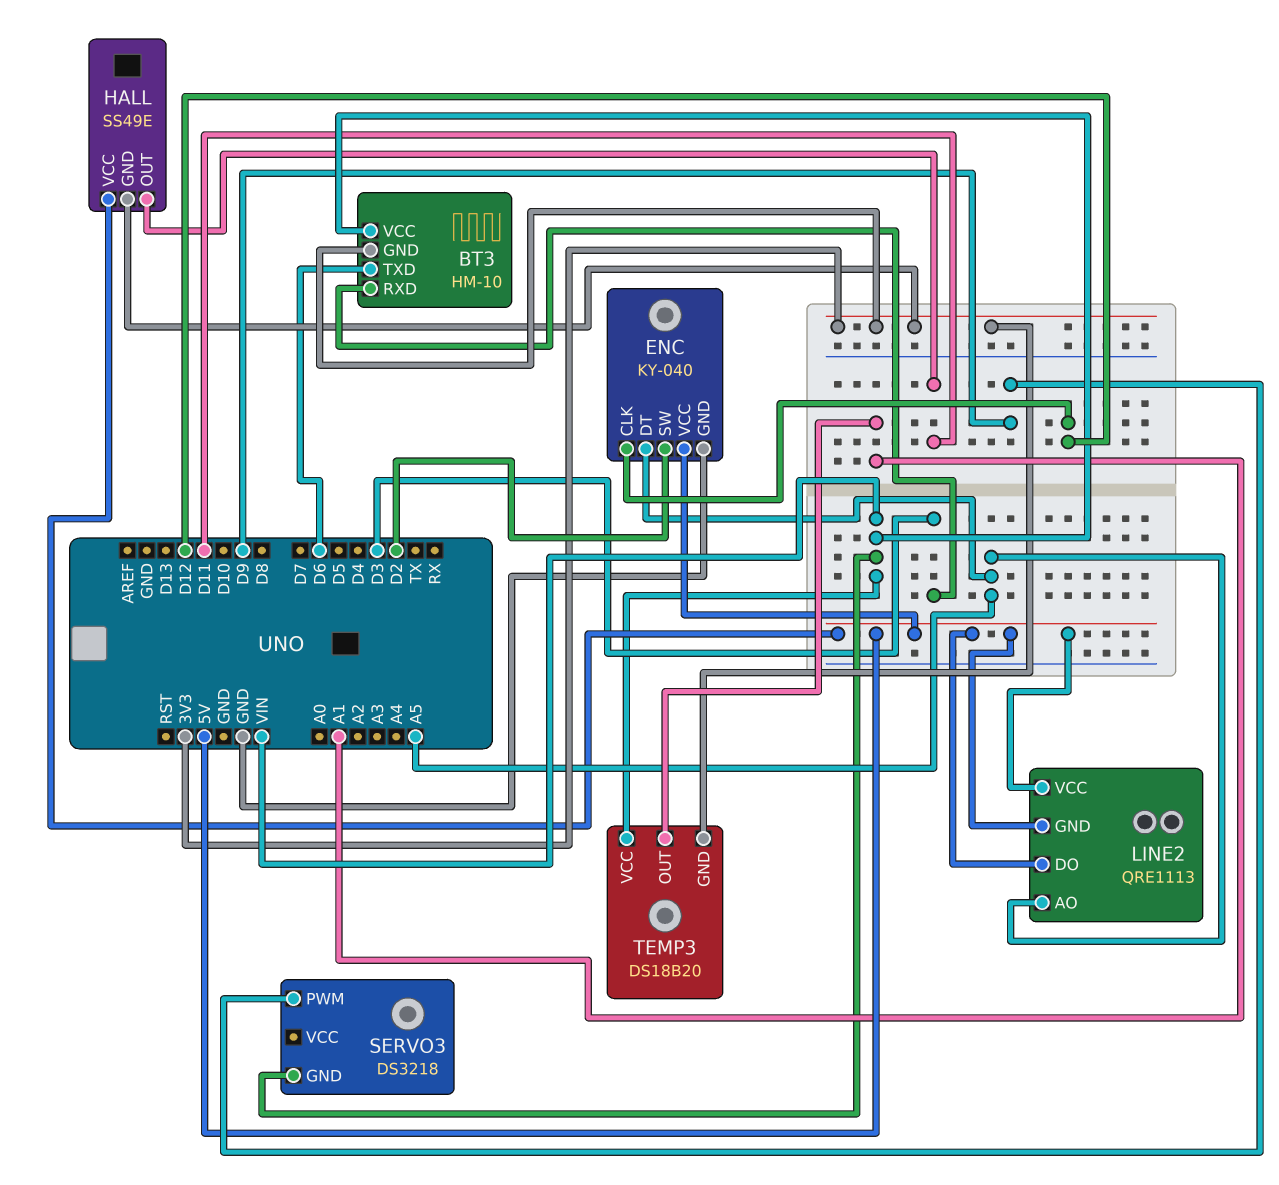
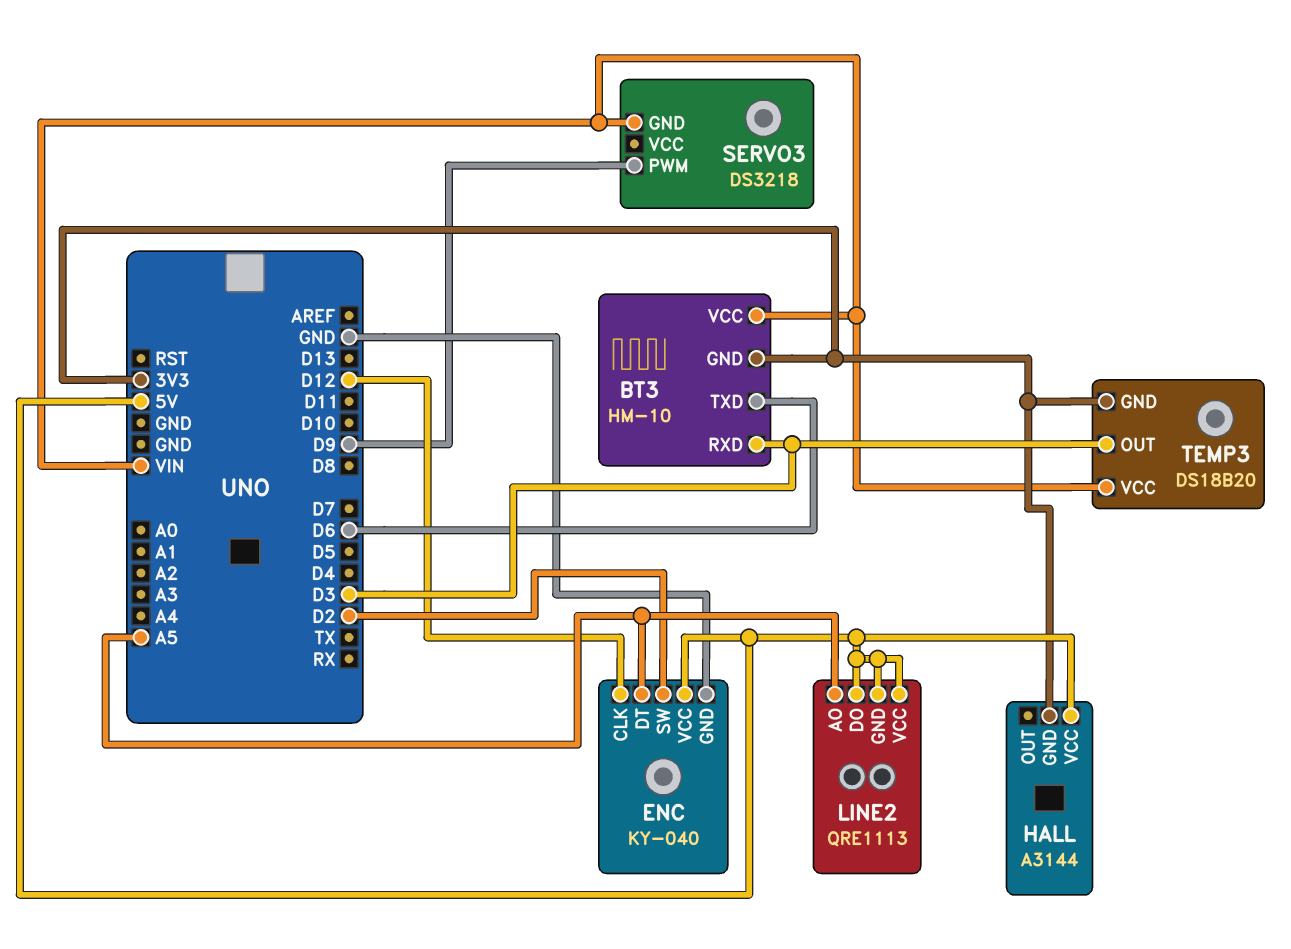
HALL: SS49E -> A3144
HALL pin OUT: D11 -> none
TEMP3 pin OUT: A1 -> D3

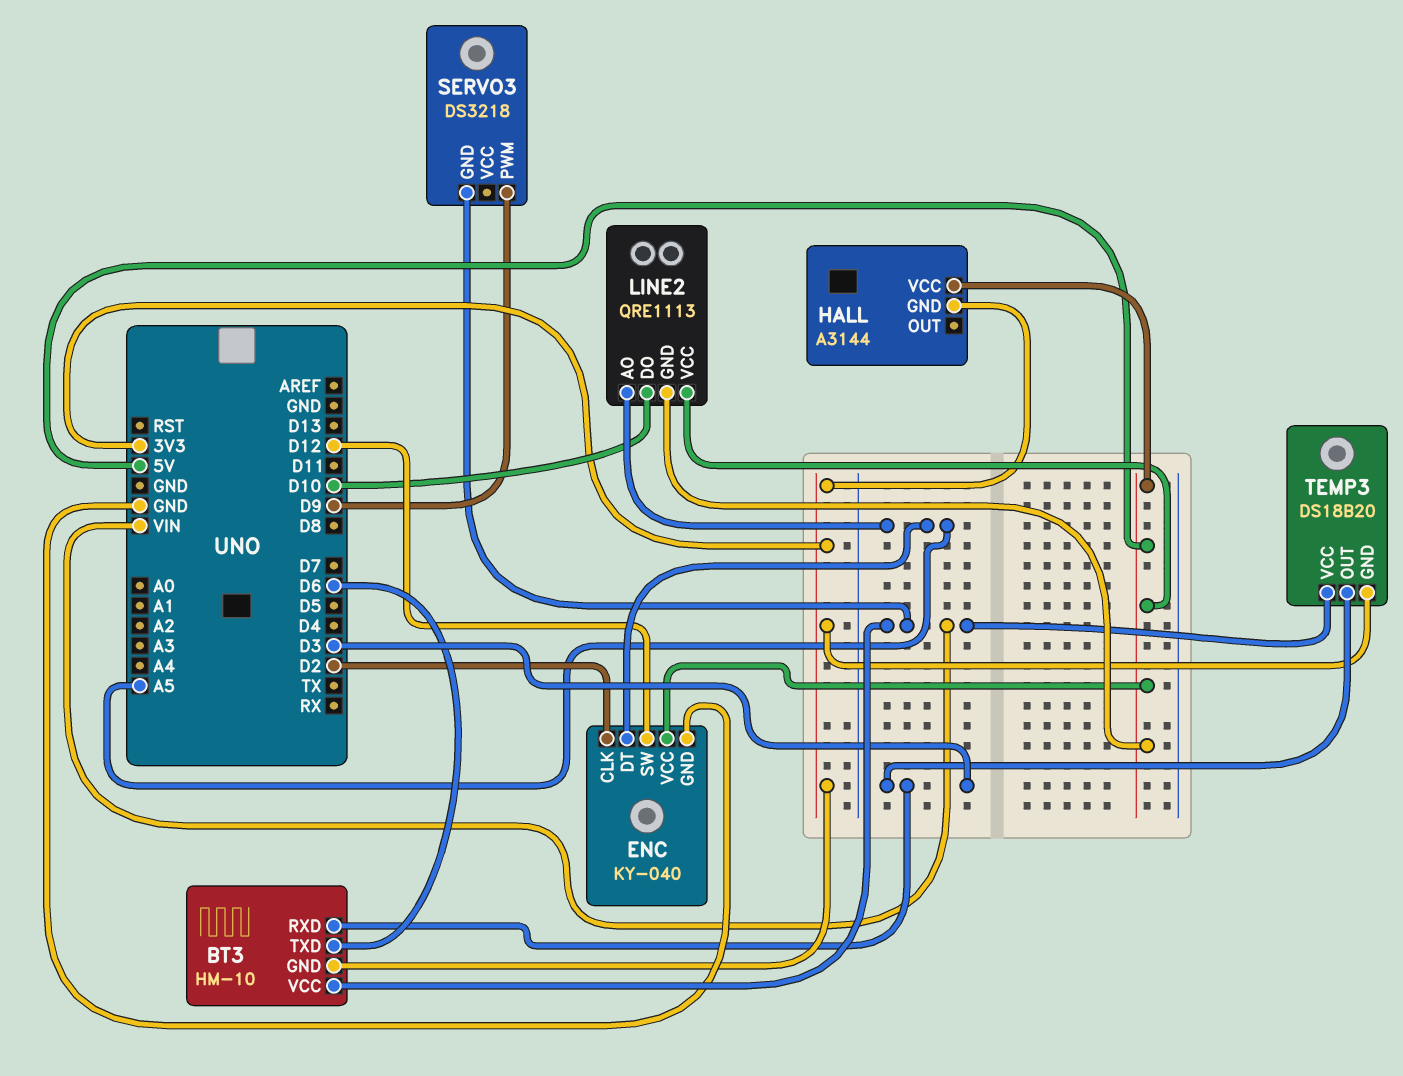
ENC pin CLK: D12 -> D2
ENC pin SW: D2 -> D12
LINE2 pin DO: 5V -> D10

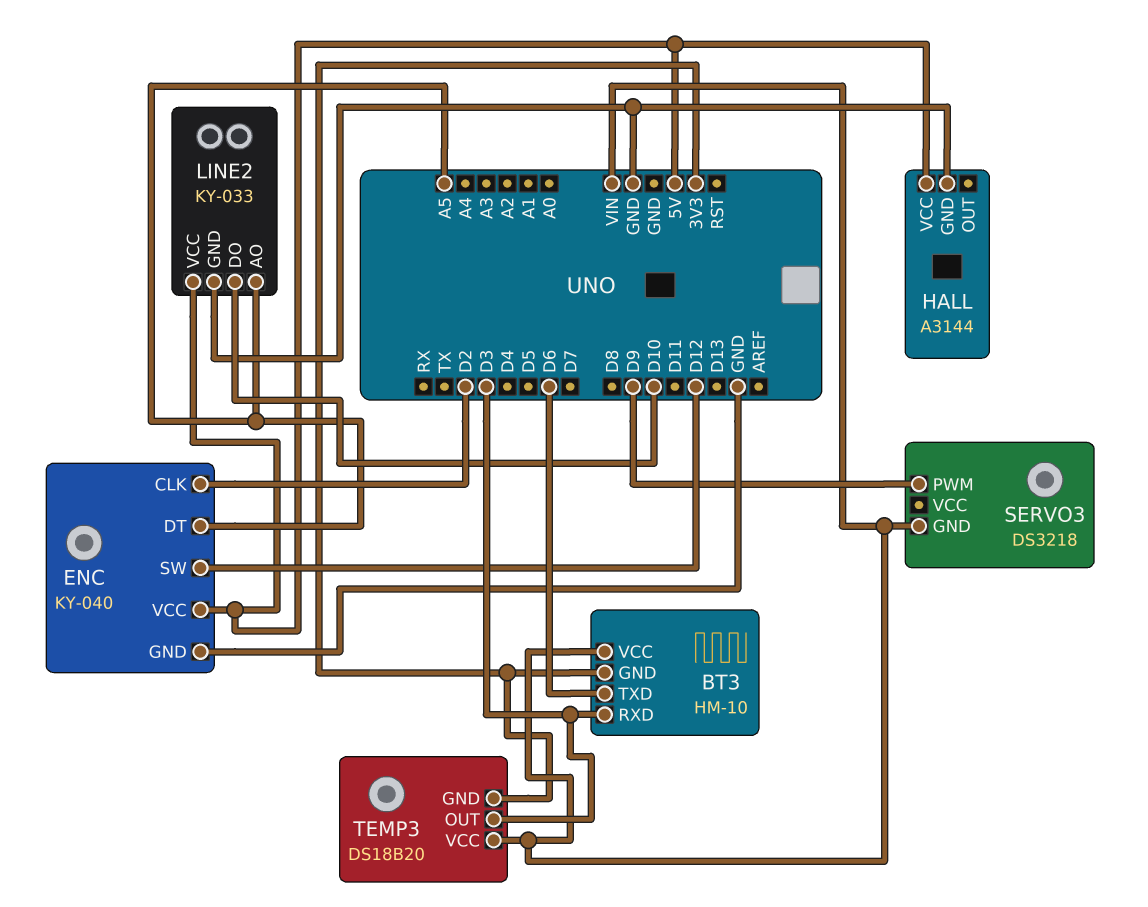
HALL pin GND: 3V3 -> GND
LINE2: QRE1113 -> KY-033
LINE2 pin GND: 5V -> GND

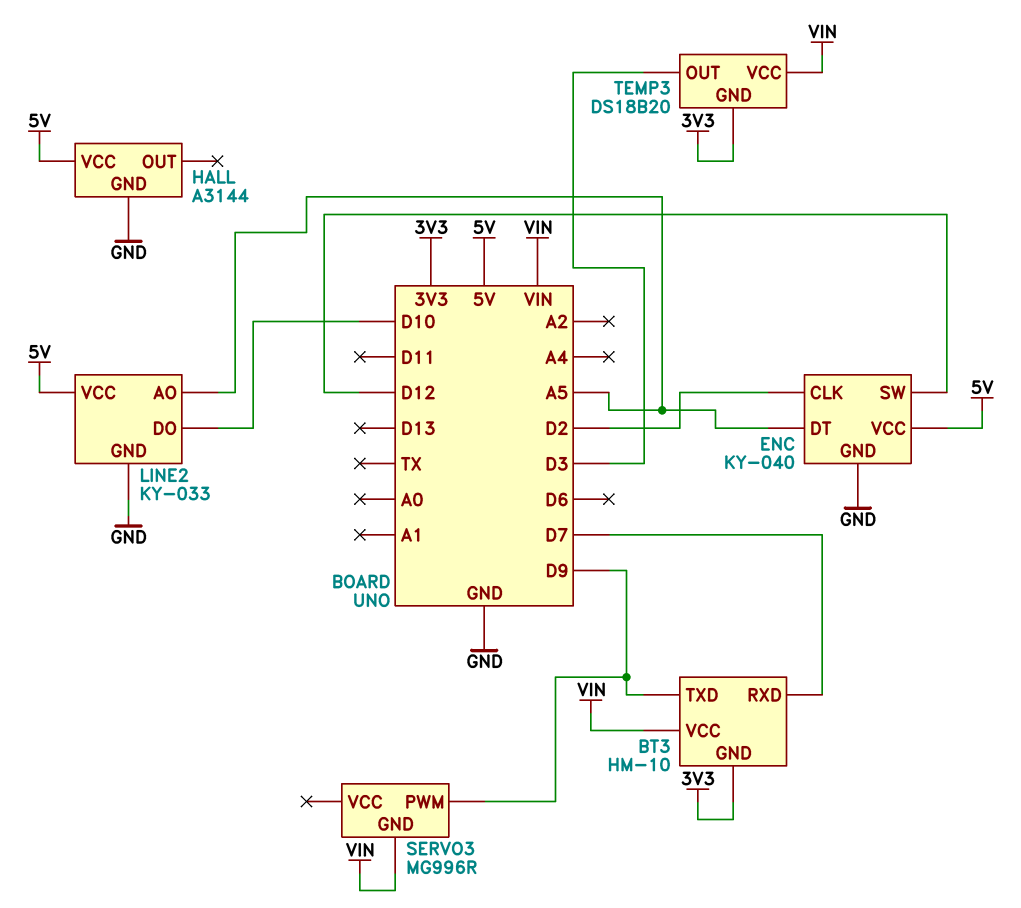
BT3 pin RXD: D3 -> D7
BT3 pin TXD: D6 -> D9
SERVO3: DS3218 -> MG996R

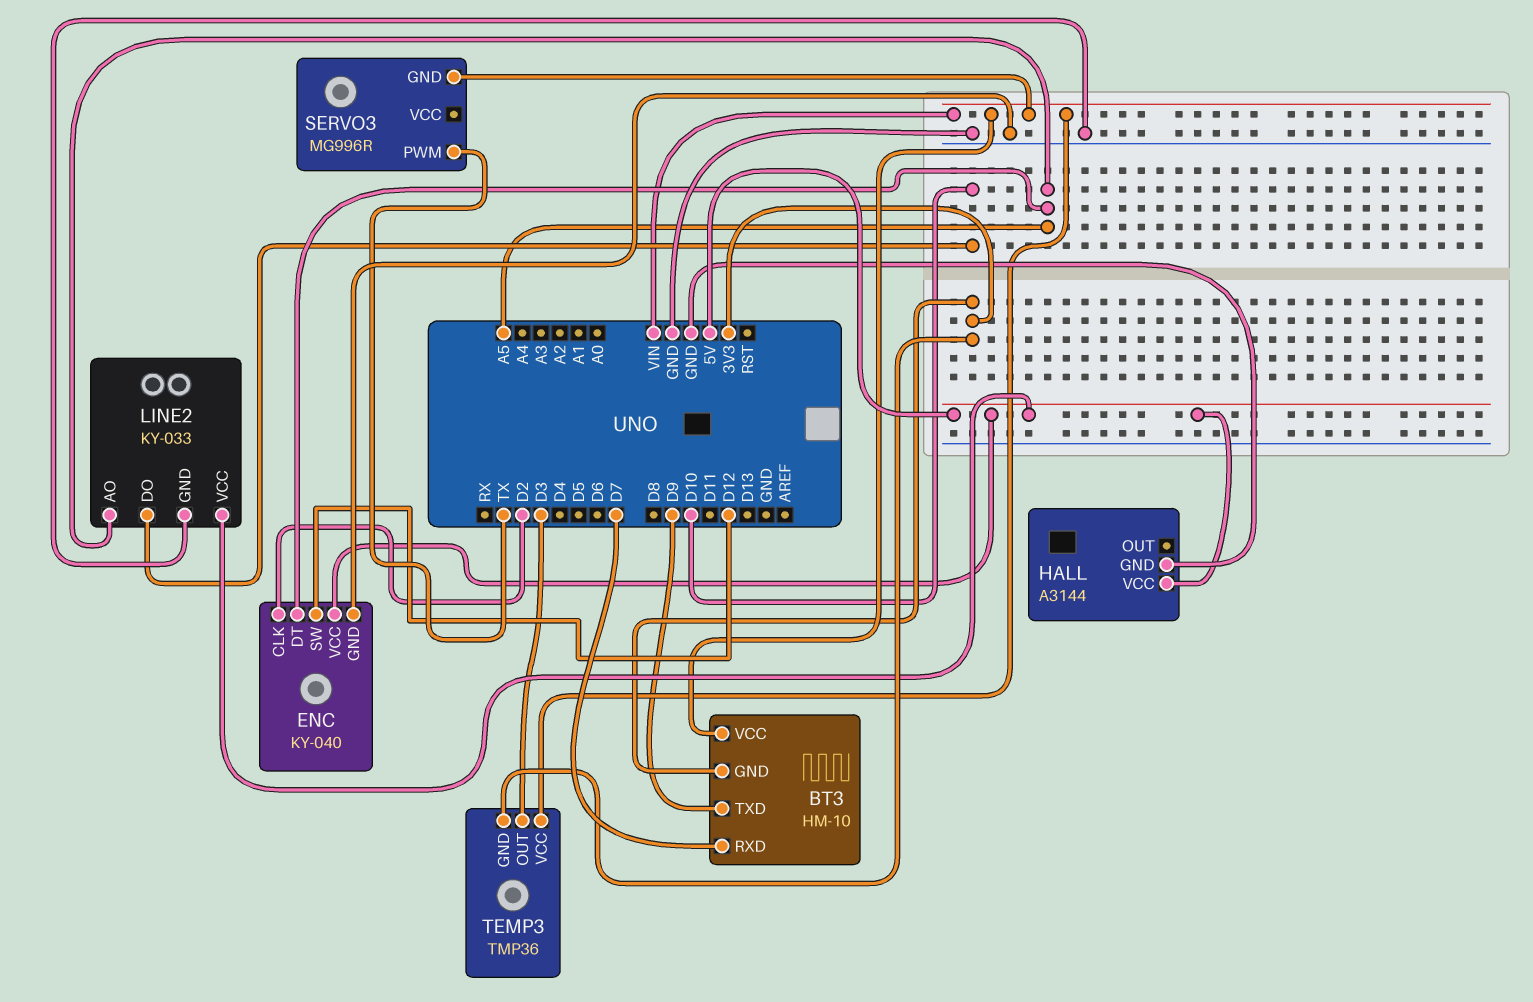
SERVO3 pin PWM: D9 -> TX
TEMP3: DS18B20 -> TMP36

